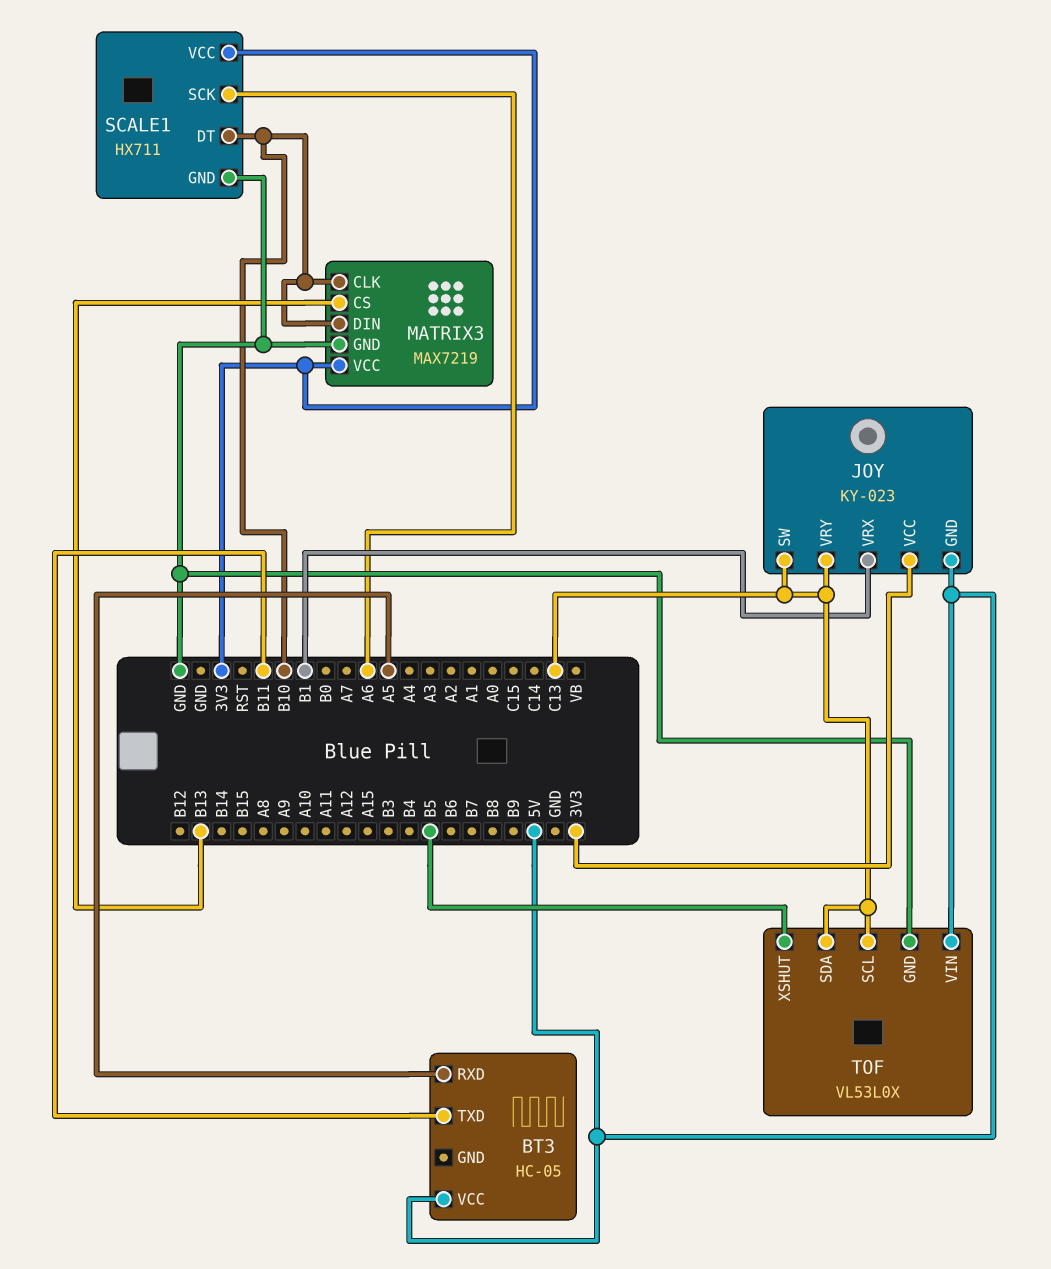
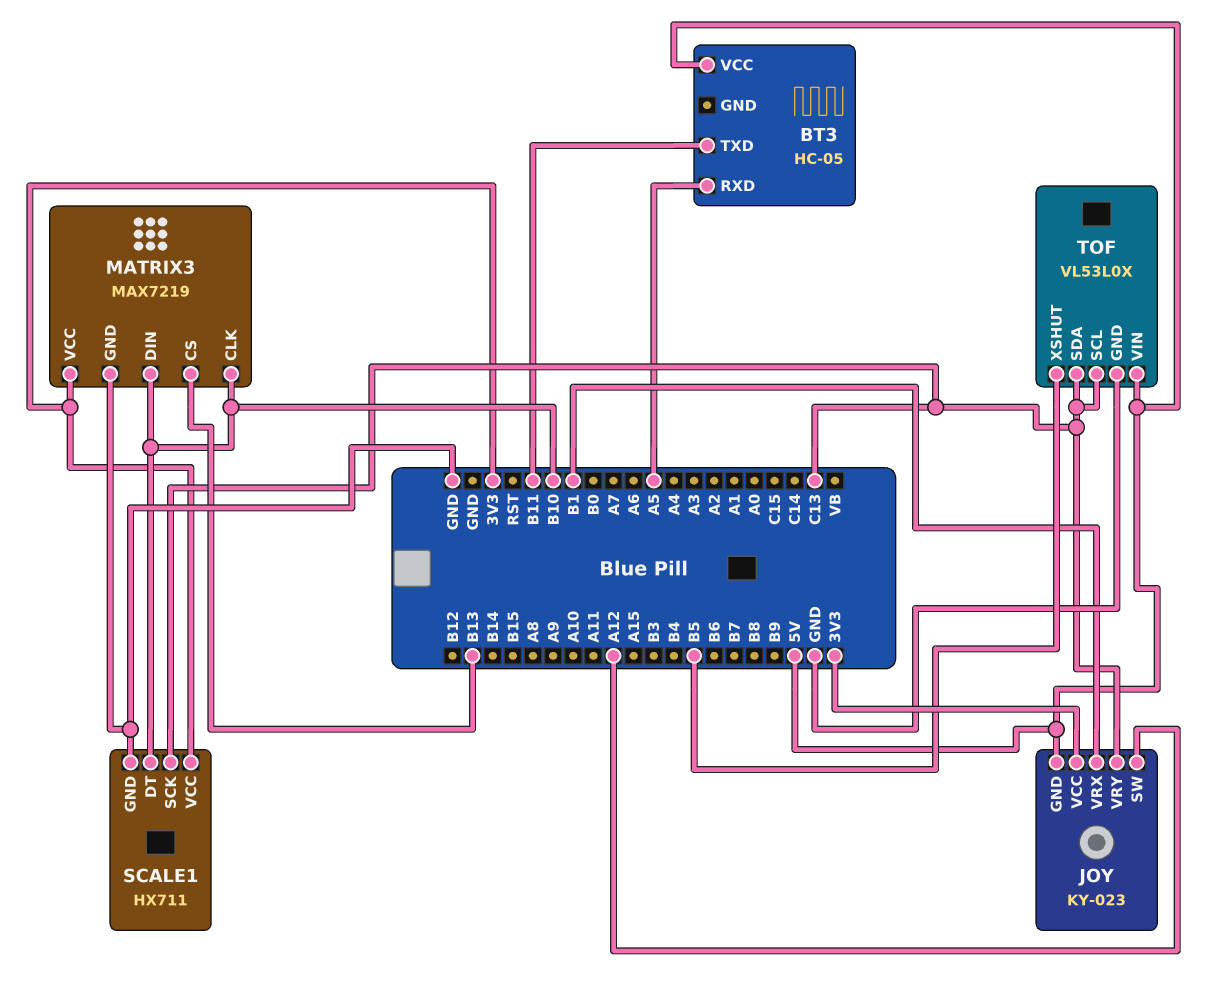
JOY pin SW: C13 -> A12
SCALE1 pin SCK: A6 -> C13

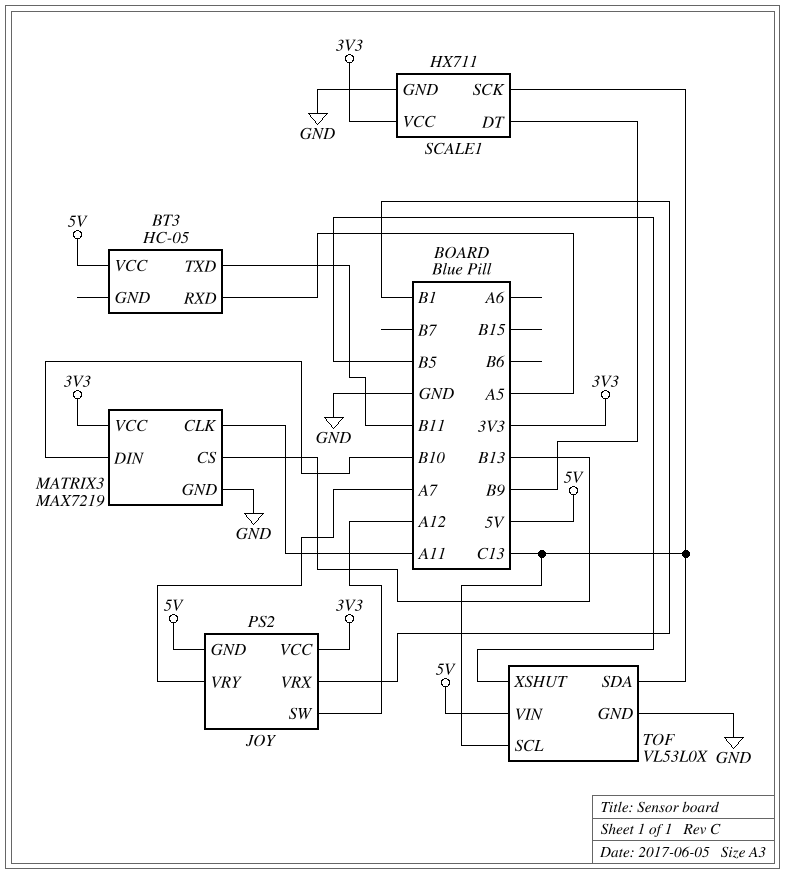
JOY: KY-023 -> PS2
JOY pin VRY: C13 -> A7
MATRIX3 pin CLK: B10 -> A11
SCALE1 pin DT: B10 -> B9

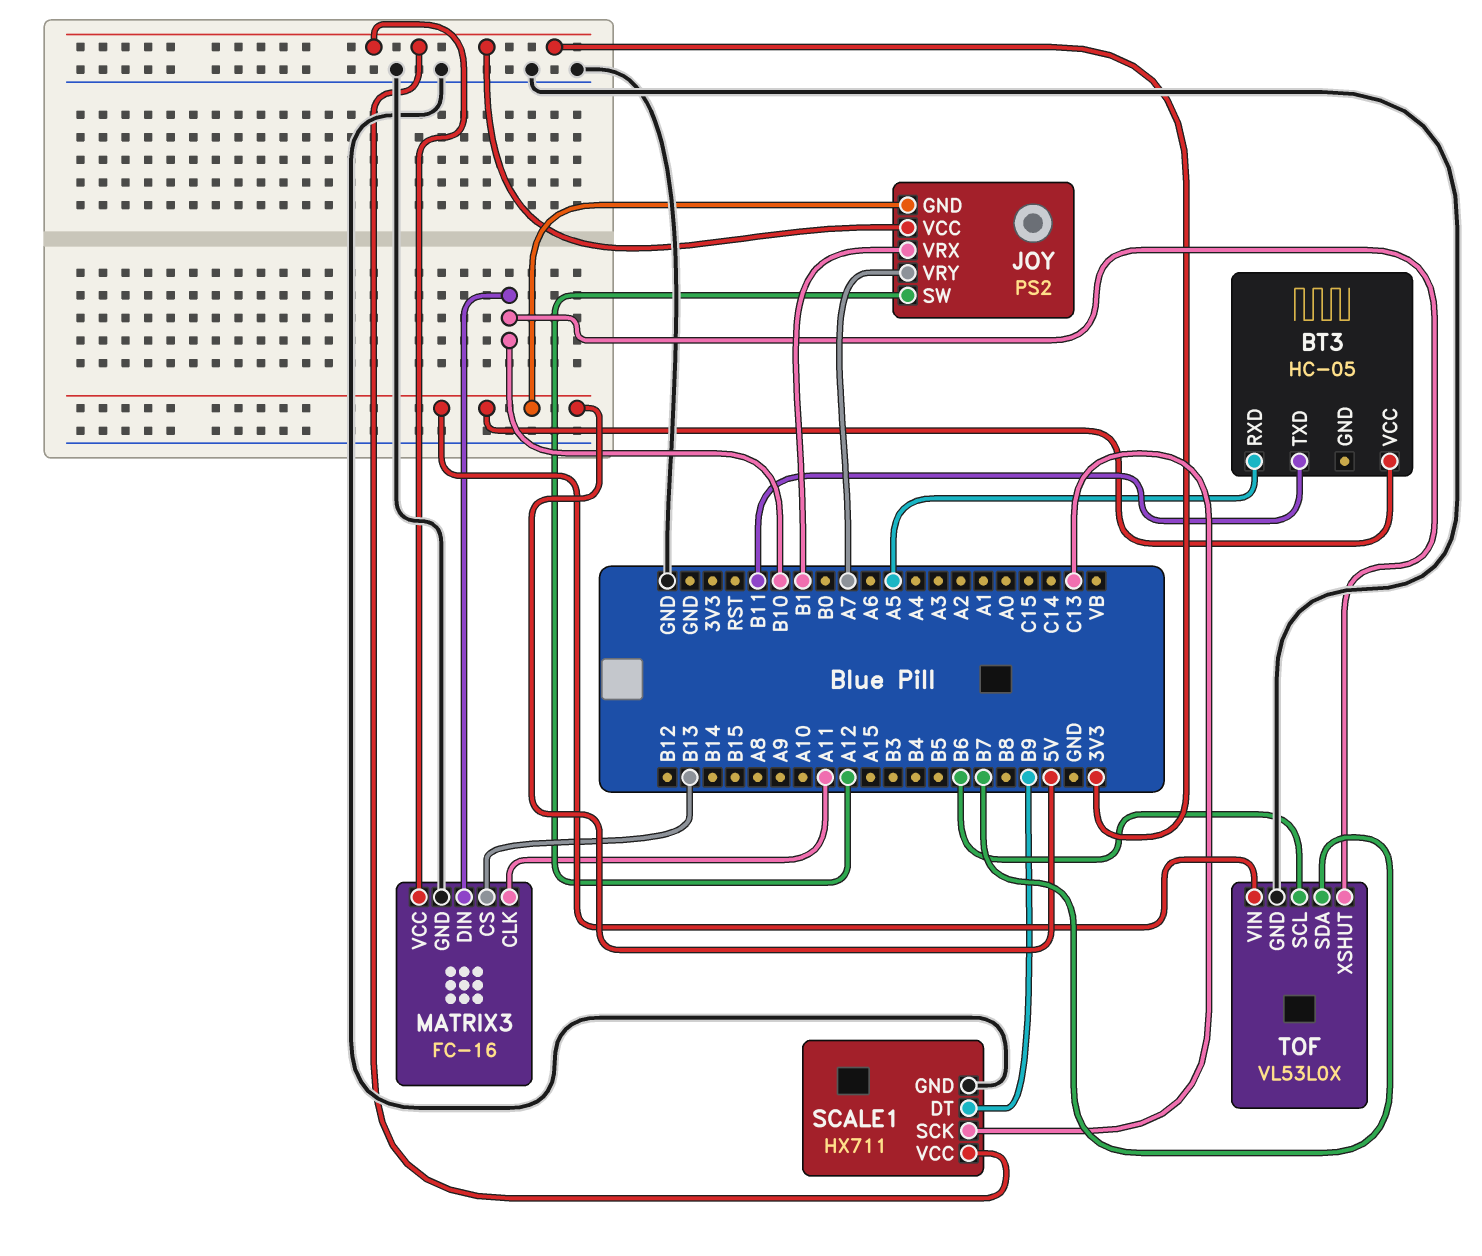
MATRIX3: MAX7219 -> FC-16
TOF pin SCL: C13 -> B6
TOF pin SDA: C13 -> B7
TOF pin XSHUT: B5 -> B10

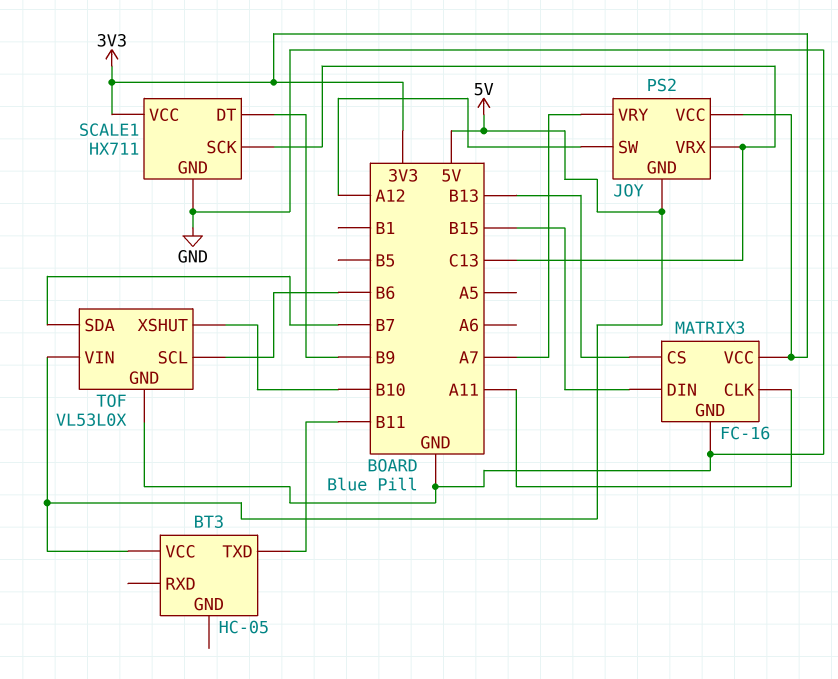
BT3 pin RXD: A5 -> none
JOY pin VRX: B1 -> C13
MATRIX3 pin DIN: B10 -> B15

